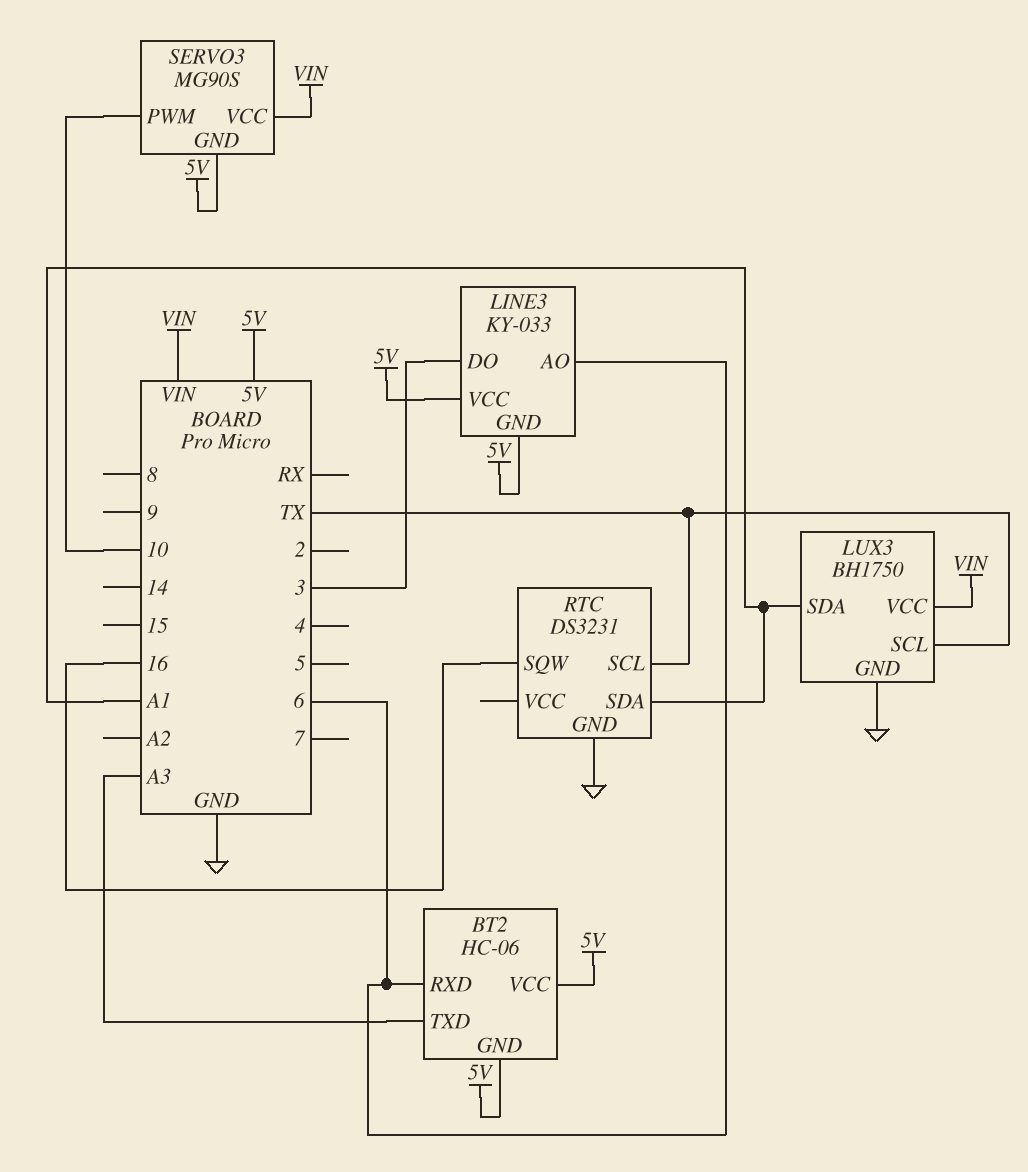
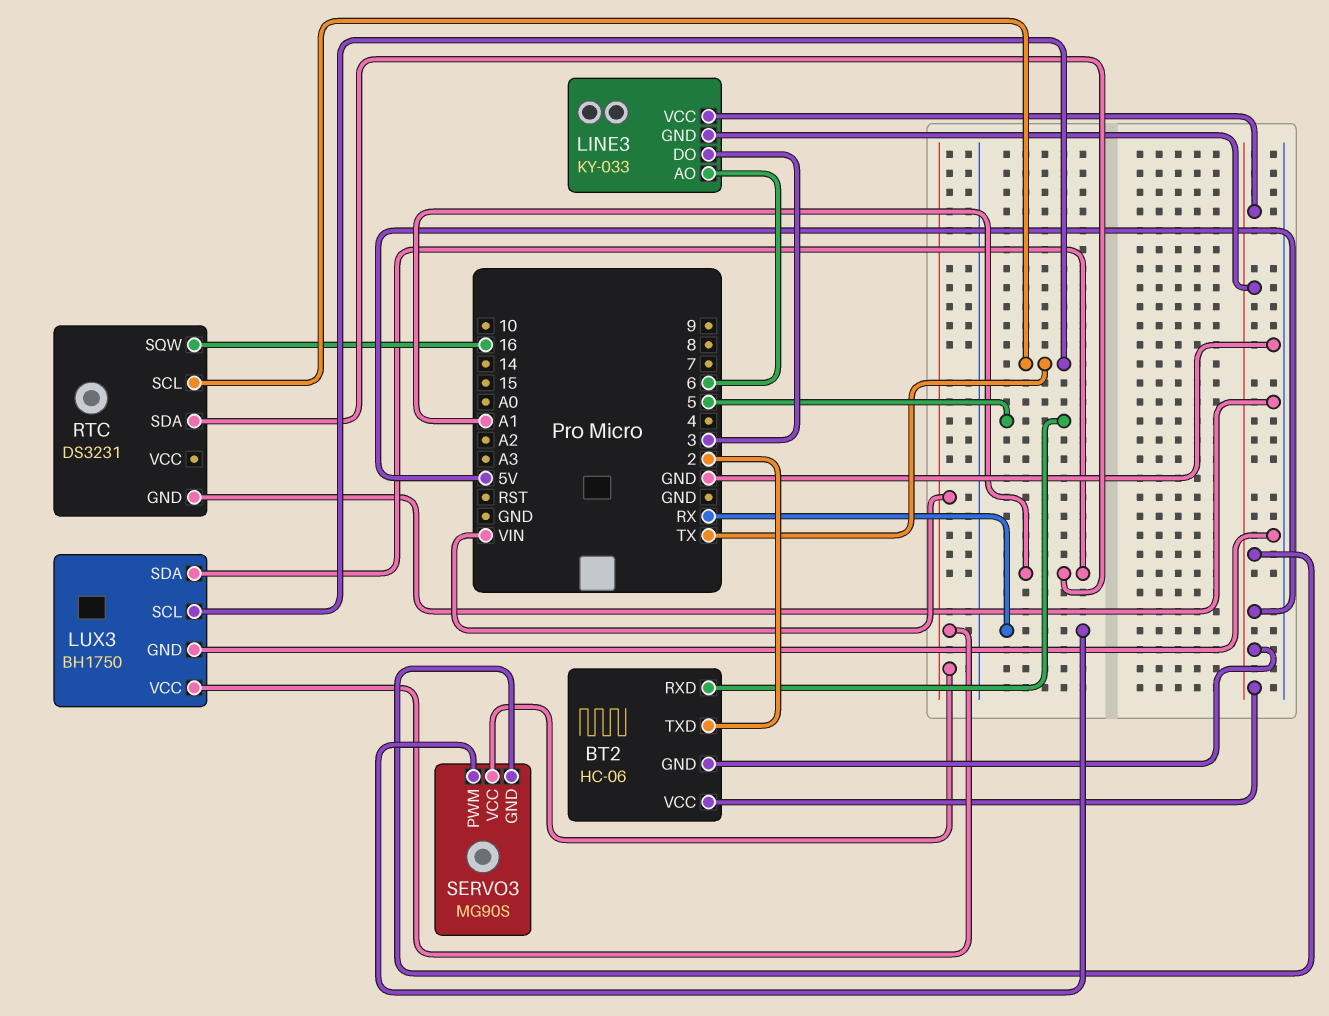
BT2 pin RXD: 6 -> 5
BT2 pin TXD: A3 -> 2
SERVO3 pin PWM: 10 -> RX

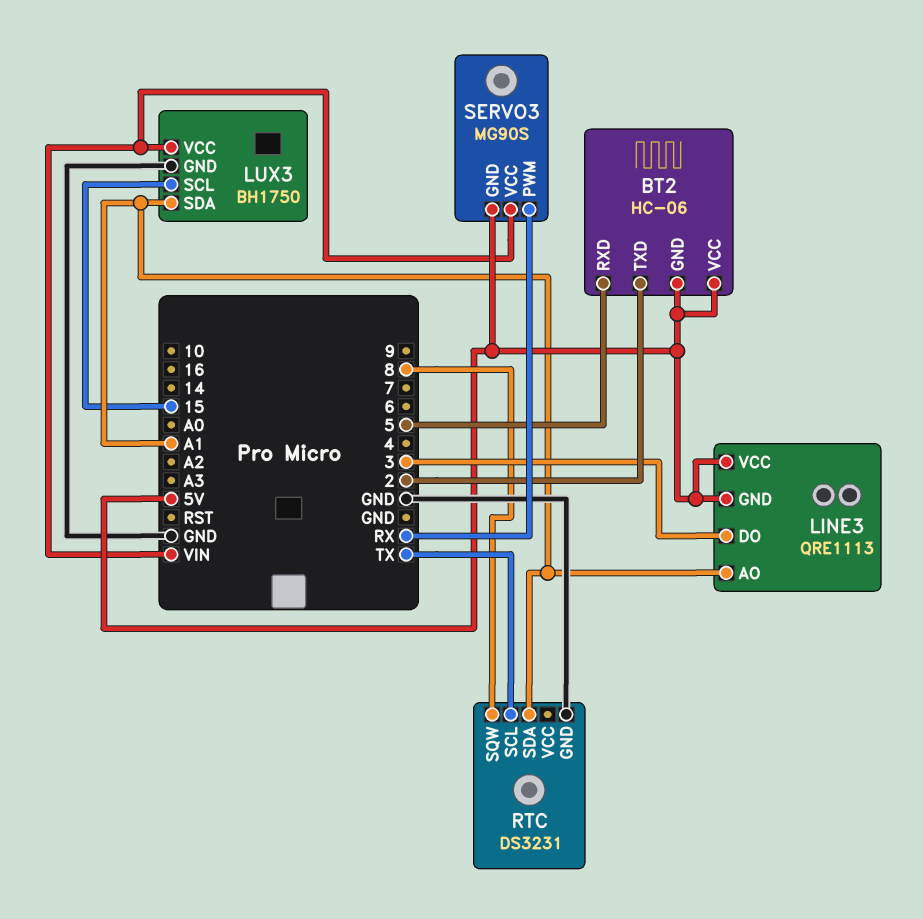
LINE3: KY-033 -> QRE1113
LINE3 pin AO: 6 -> A1
LUX3 pin SCL: TX -> 15
RTC pin SQW: 16 -> 8

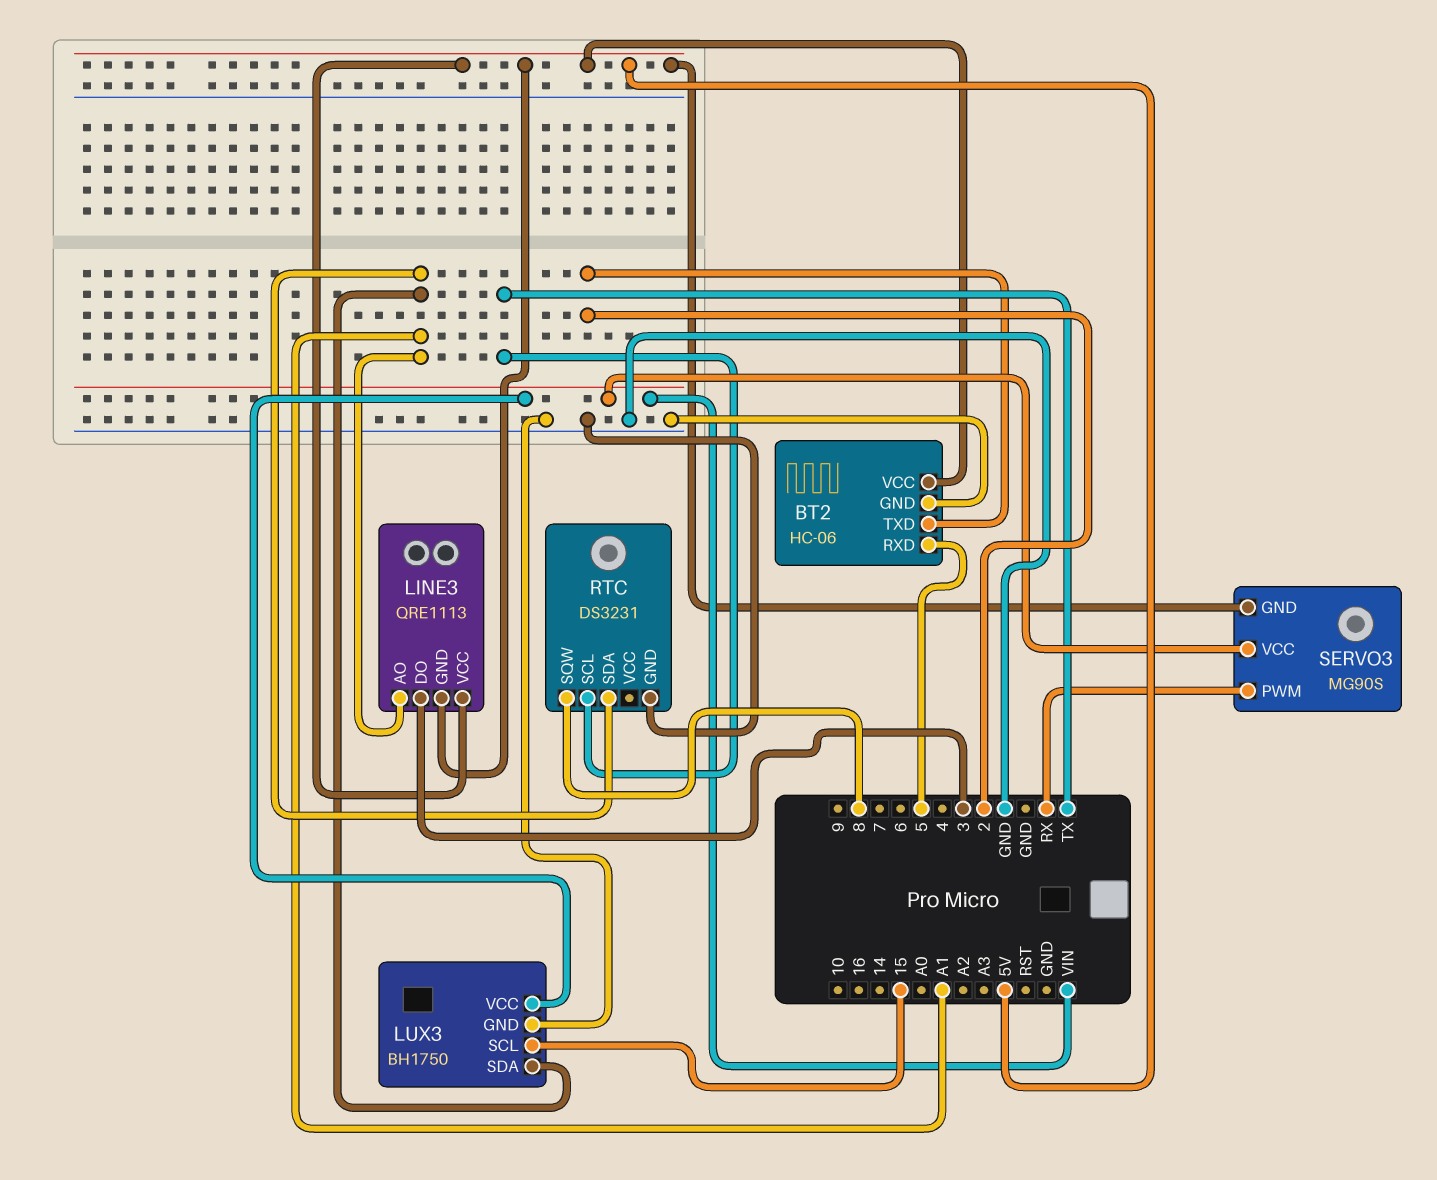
BT2 pin GND: 5V -> GND

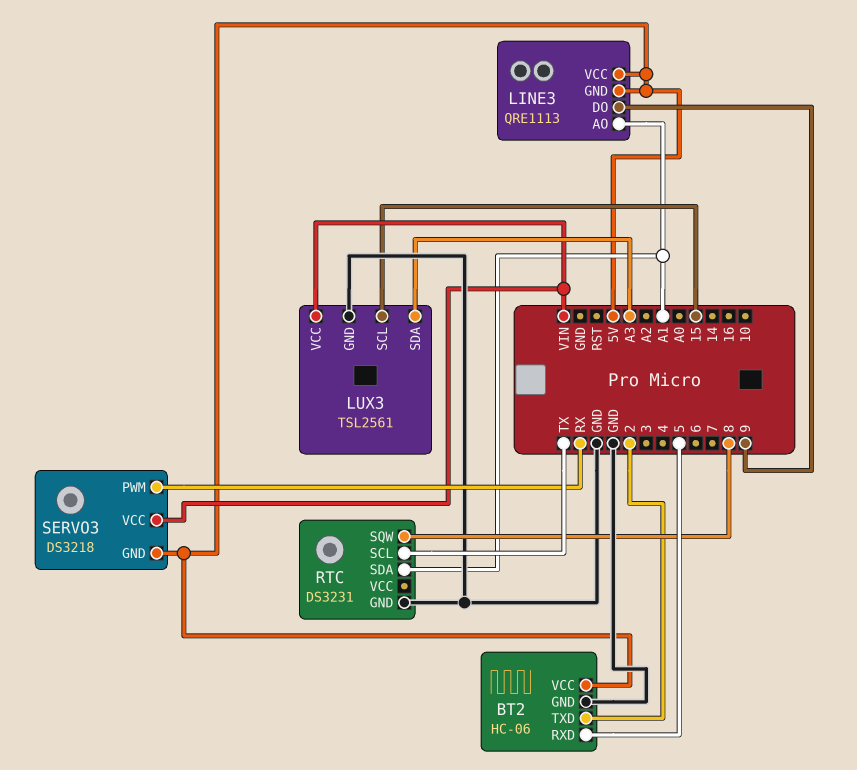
LINE3 pin DO: 3 -> 9
LUX3: BH1750 -> TSL2561
LUX3 pin SDA: A1 -> A3
SERVO3: MG90S -> DS3218

